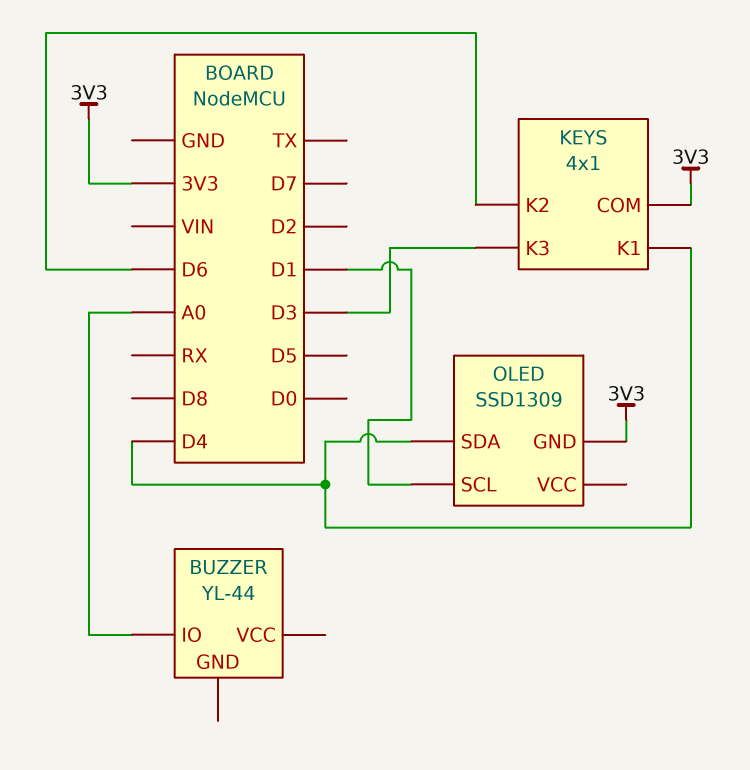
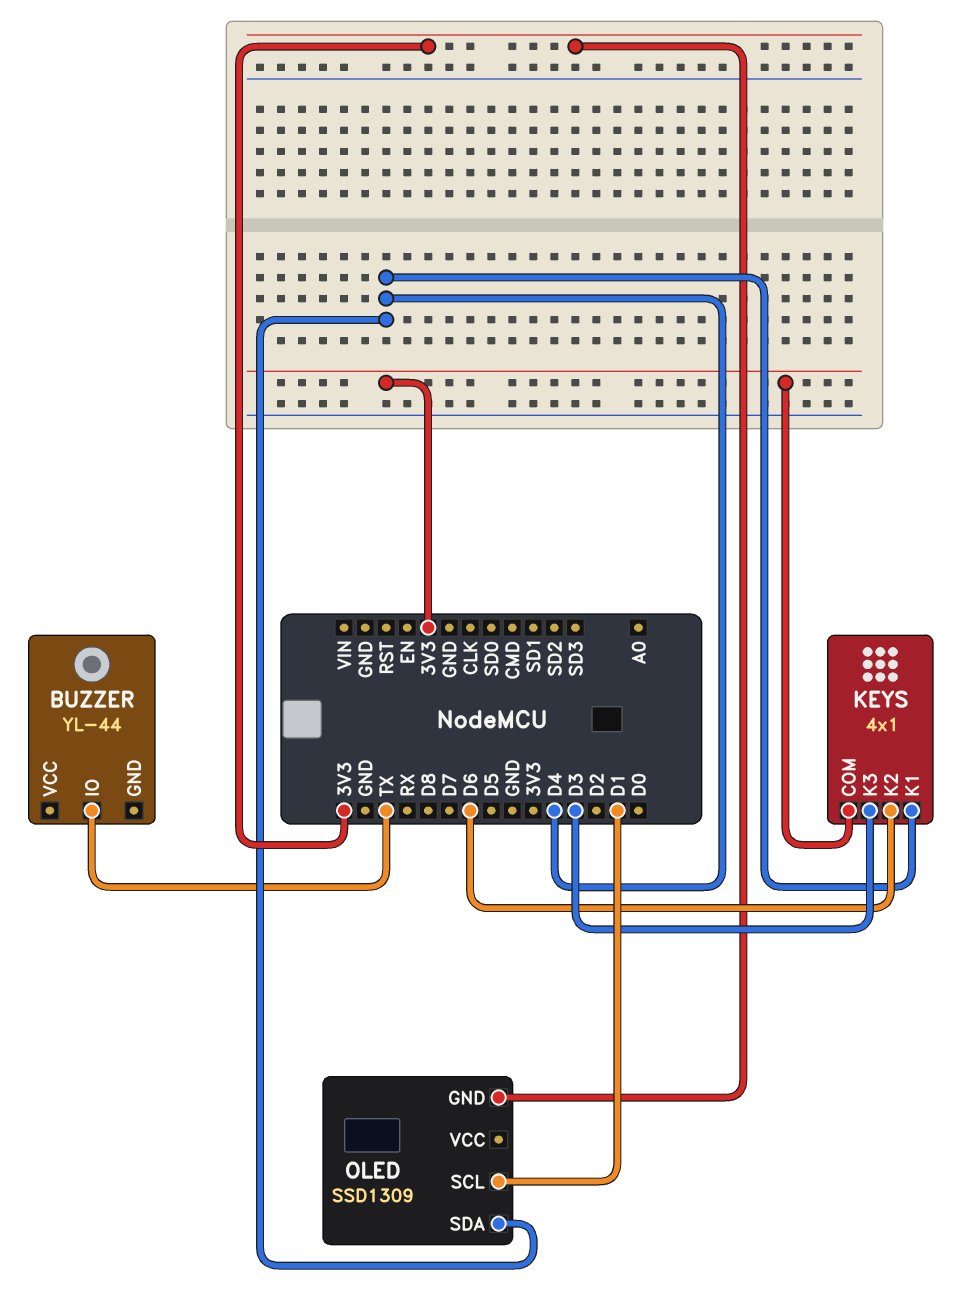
BUZZER pin IO: A0 -> TX

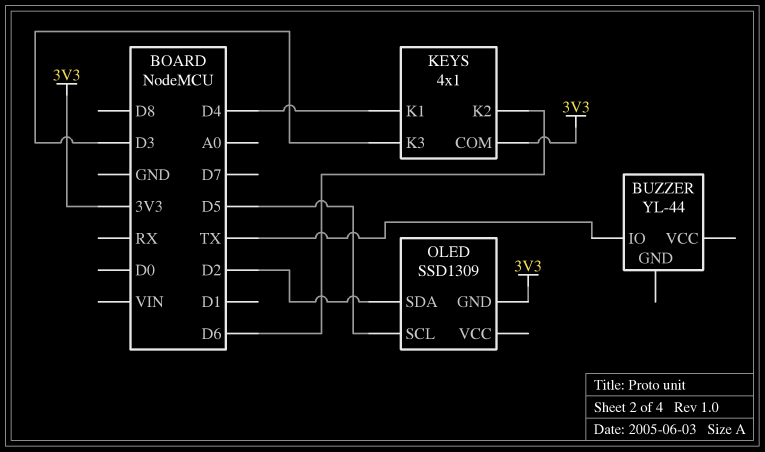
OLED pin SCL: D1 -> D5
OLED pin SDA: D4 -> D2

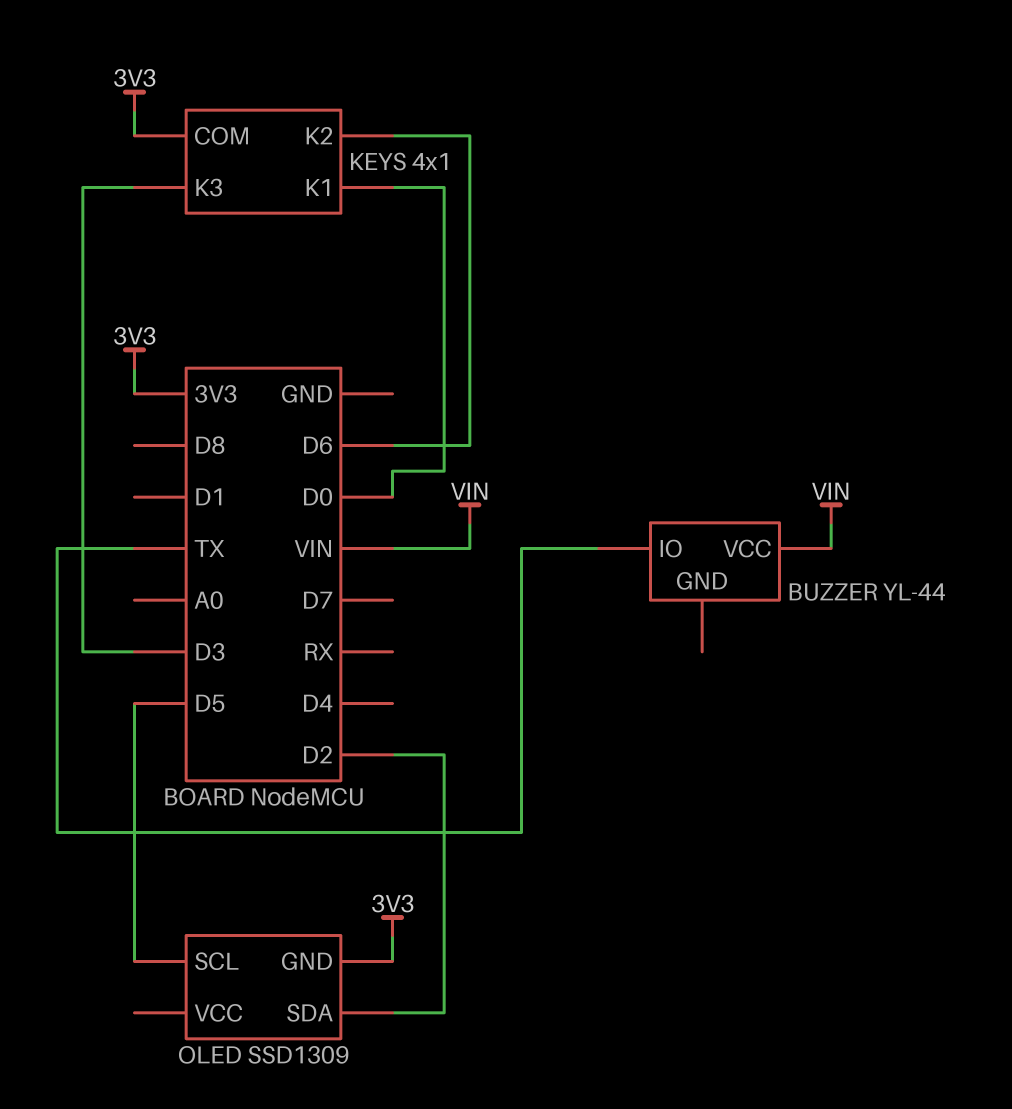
BUZZER pin VCC: none -> VIN
KEYS pin K1: D4 -> D0

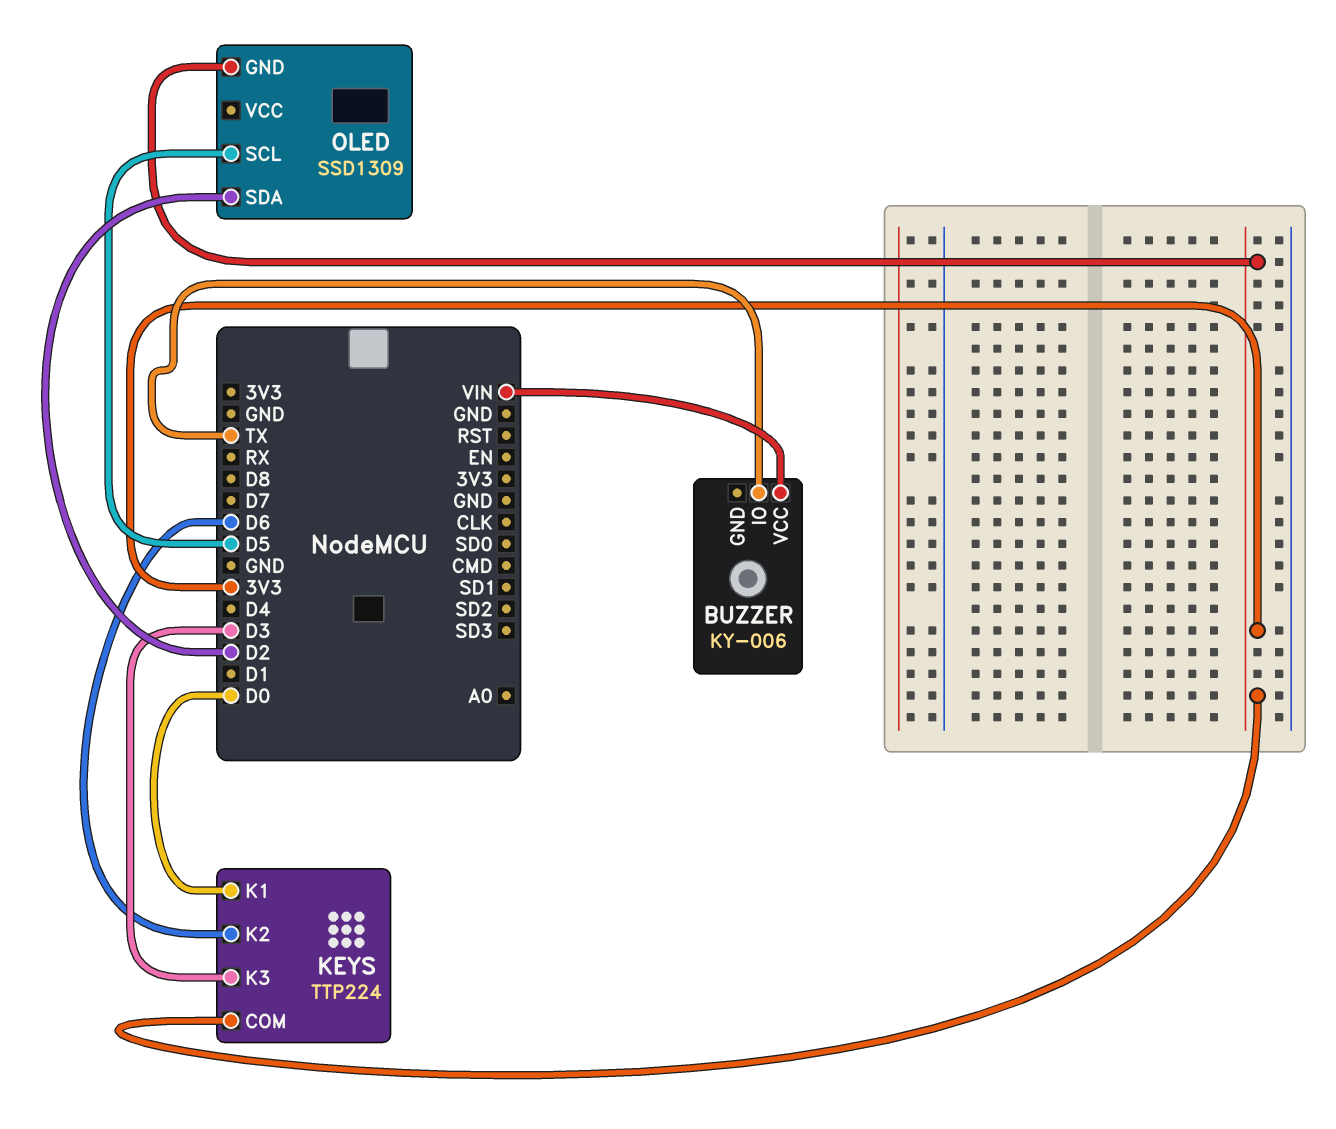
BUZZER: YL-44 -> KY-006
KEYS: 4x1 -> TTP224

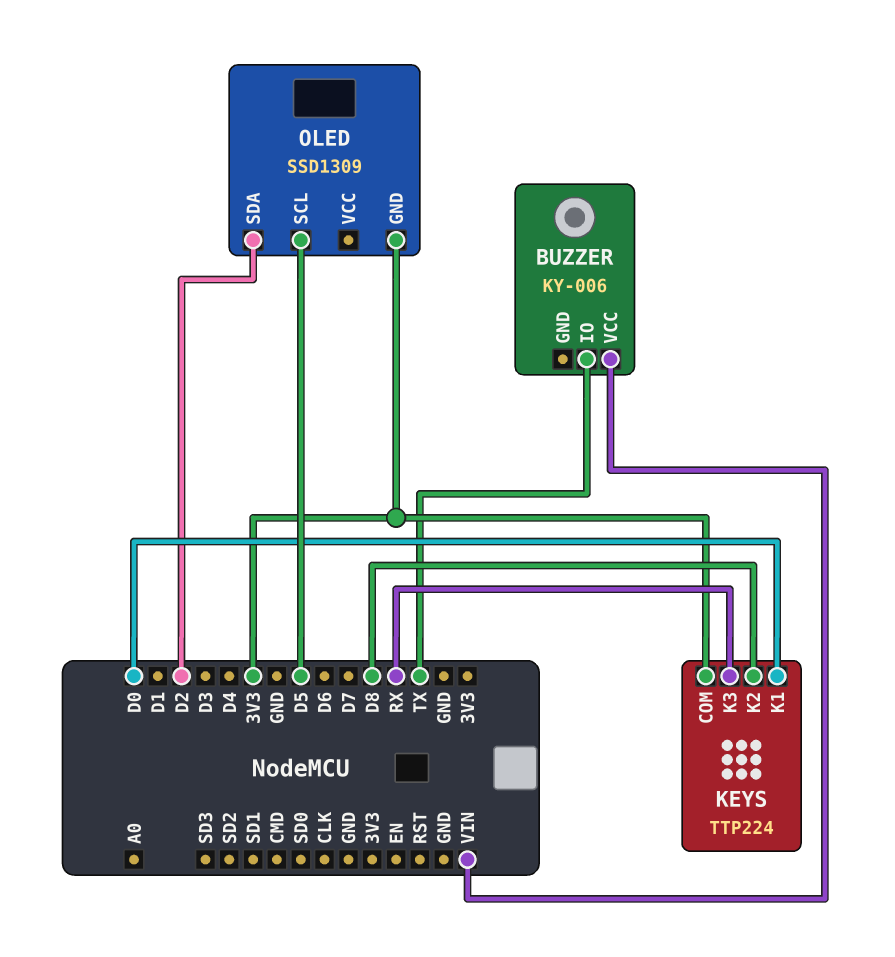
KEYS pin K2: D6 -> D8
KEYS pin K3: D3 -> RX

